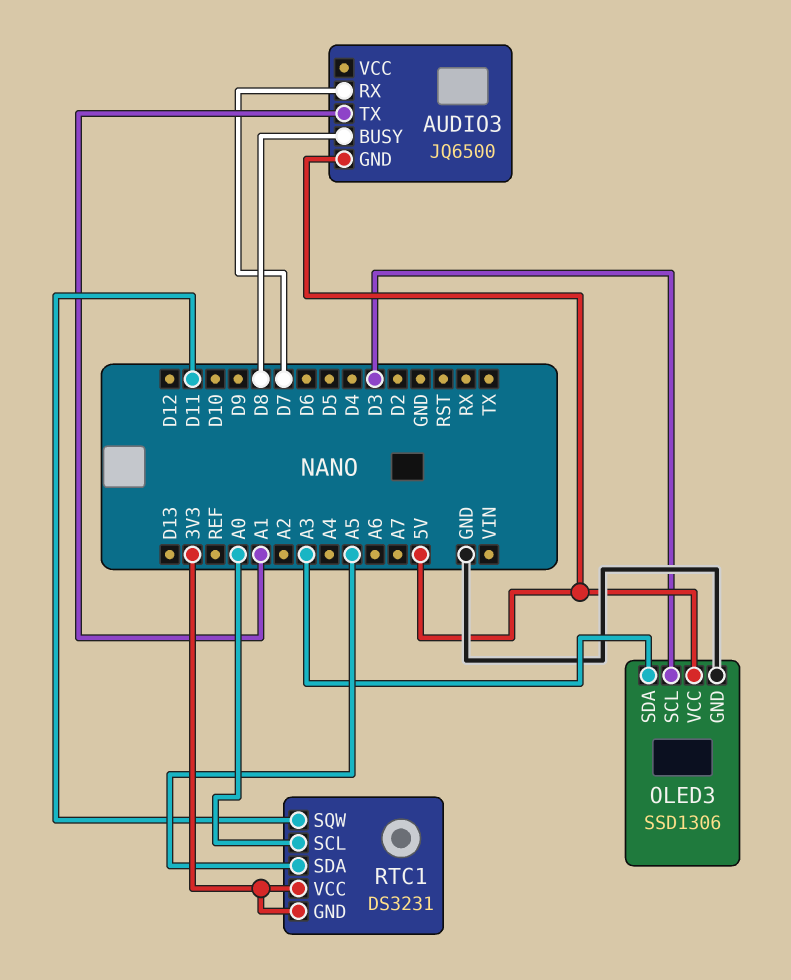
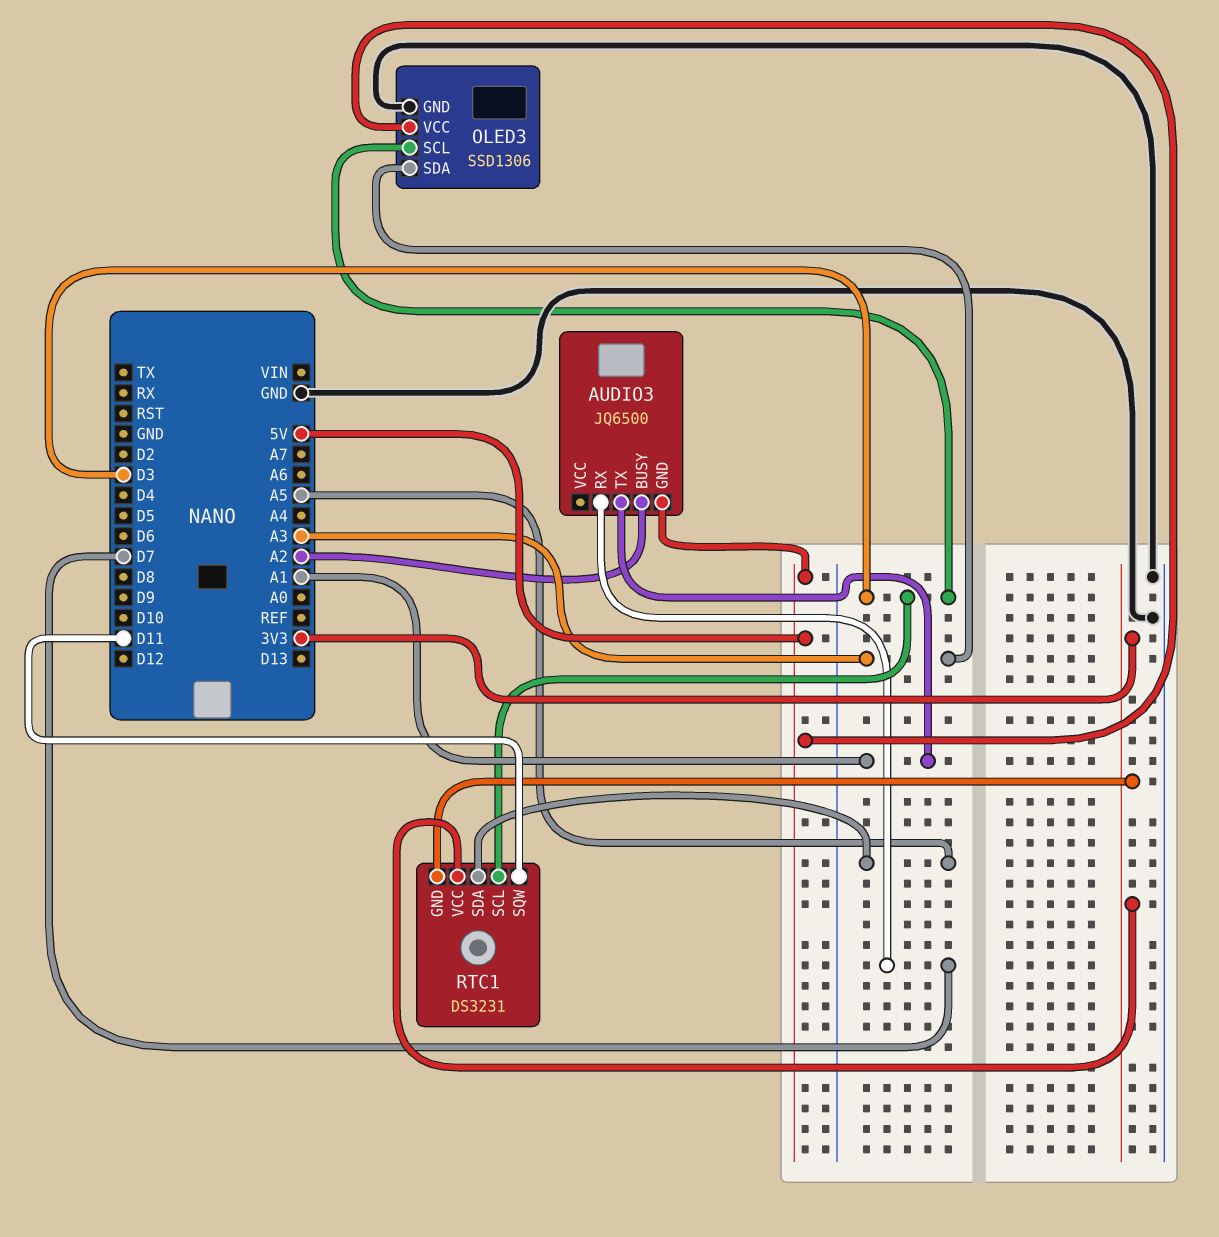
AUDIO3 pin BUSY: D8 -> A2
RTC1 pin SCL: A0 -> D3

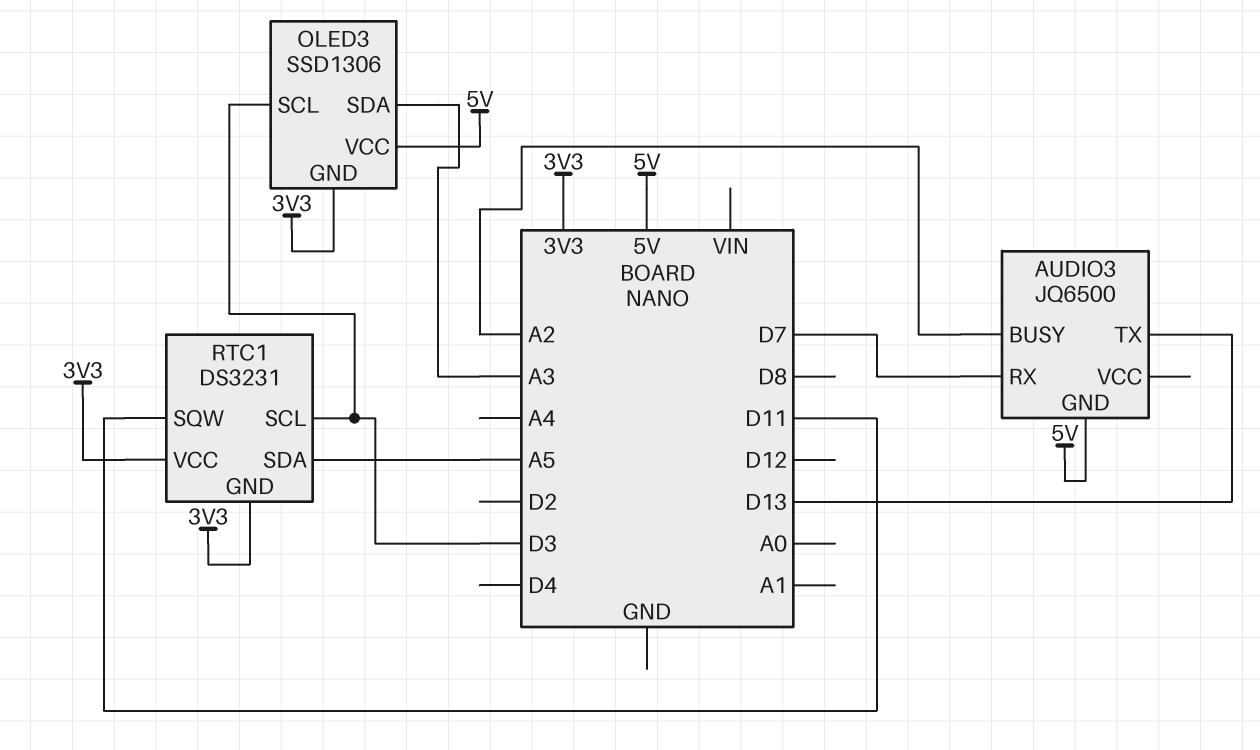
AUDIO3 pin TX: A1 -> D13
OLED3 pin GND: GND -> 3V3

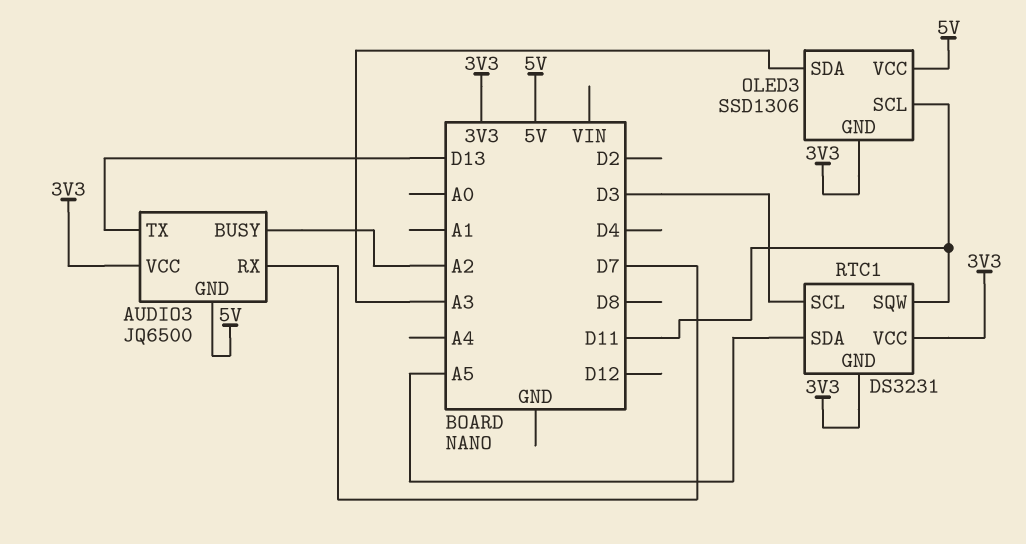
AUDIO3 pin VCC: none -> 3V3
OLED3 pin SCL: D3 -> D11

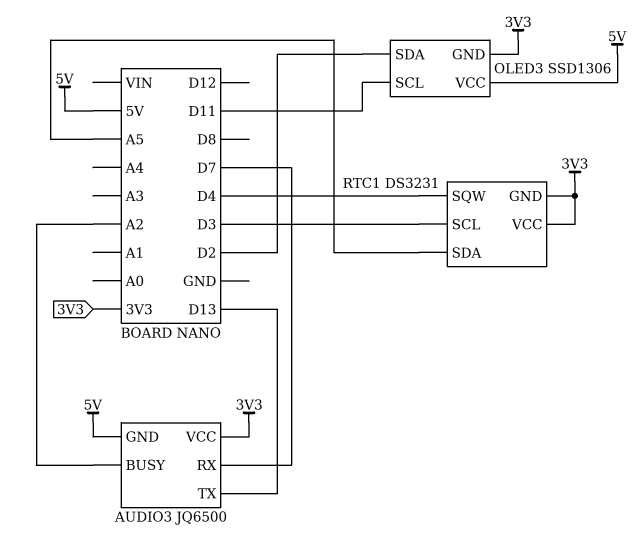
OLED3 pin SDA: A3 -> D2
RTC1 pin SQW: D11 -> D4

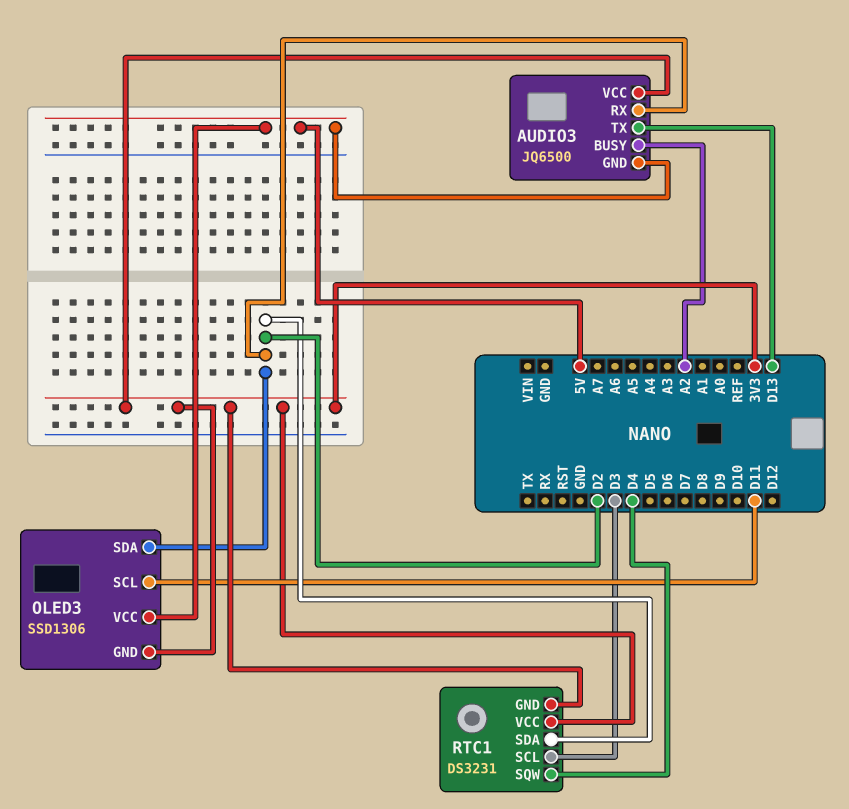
AUDIO3 pin RX: D7 -> D2
RTC1 pin SDA: A5 -> D2

